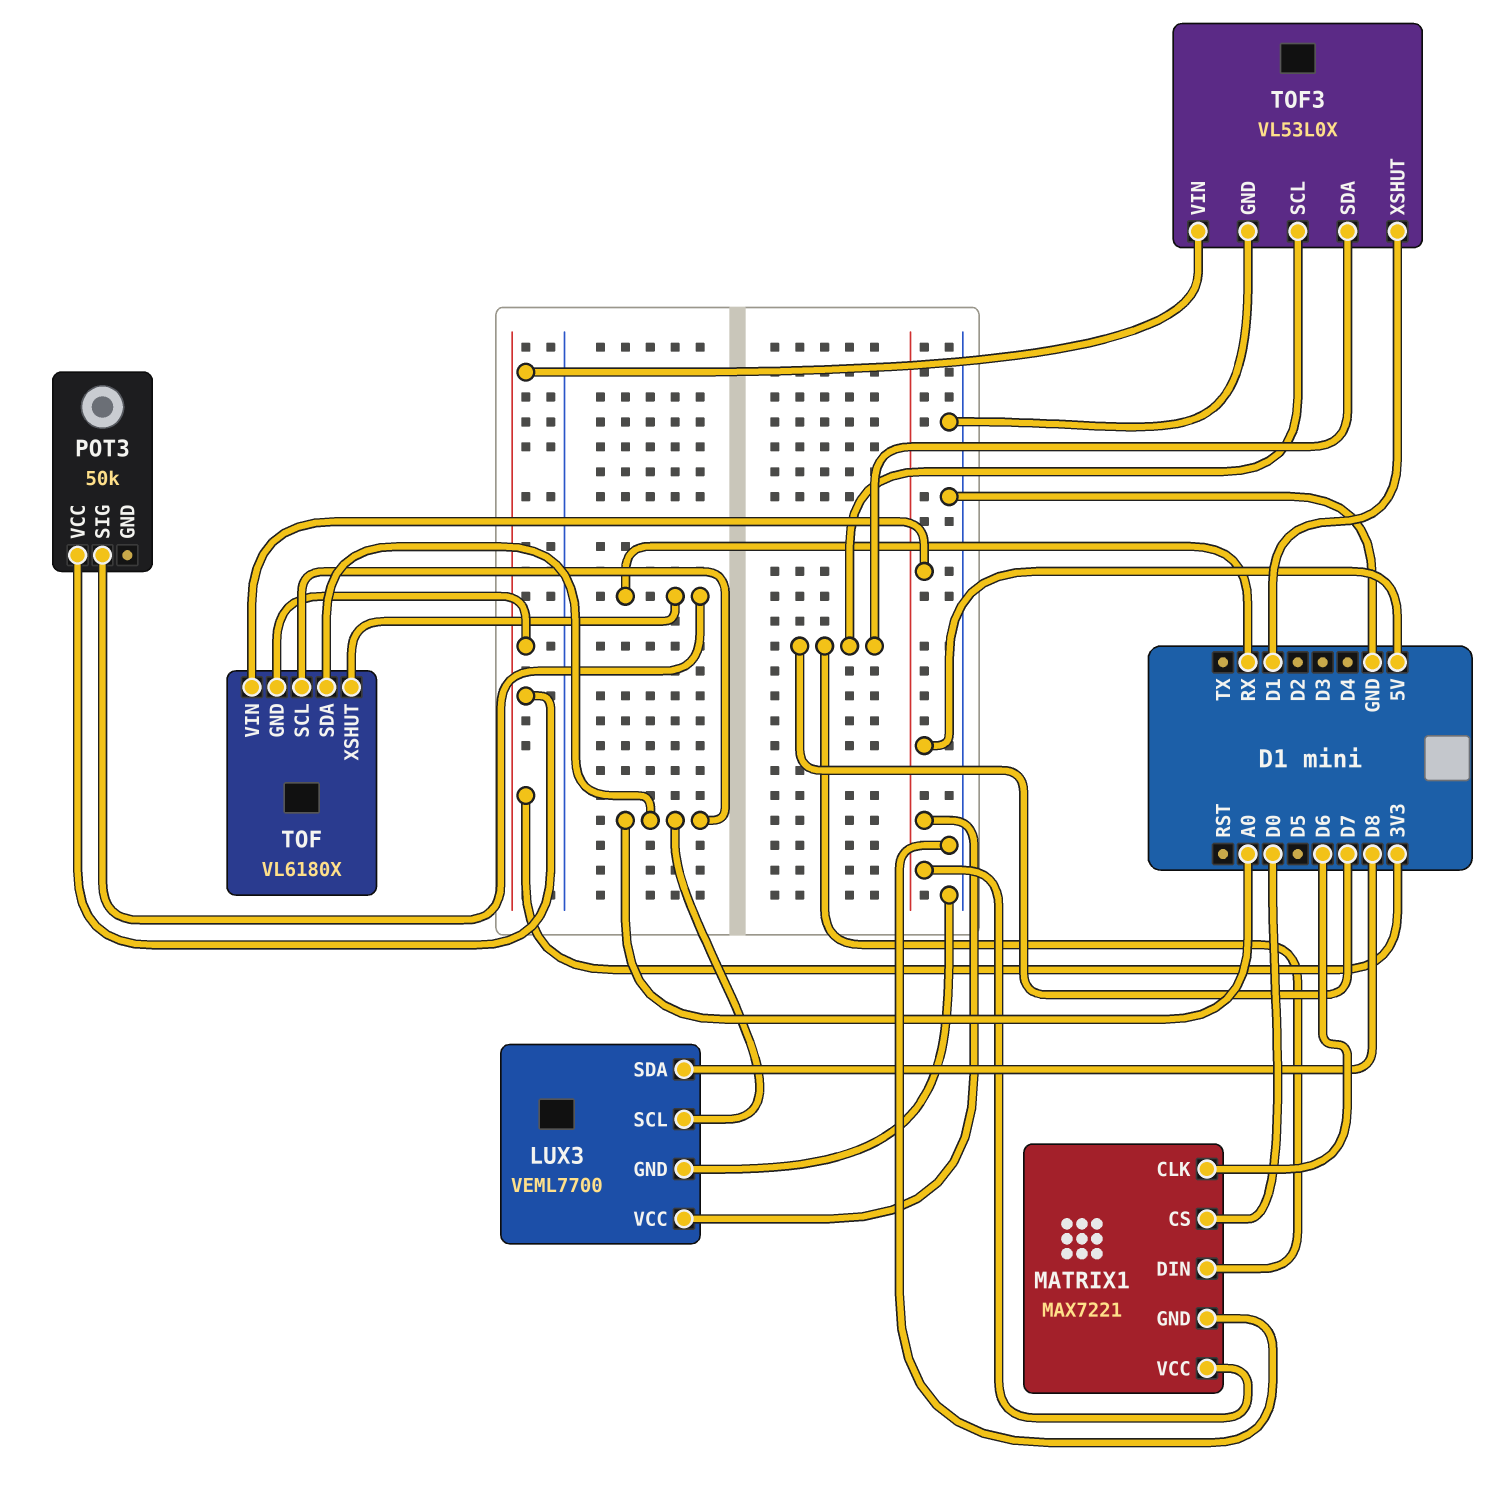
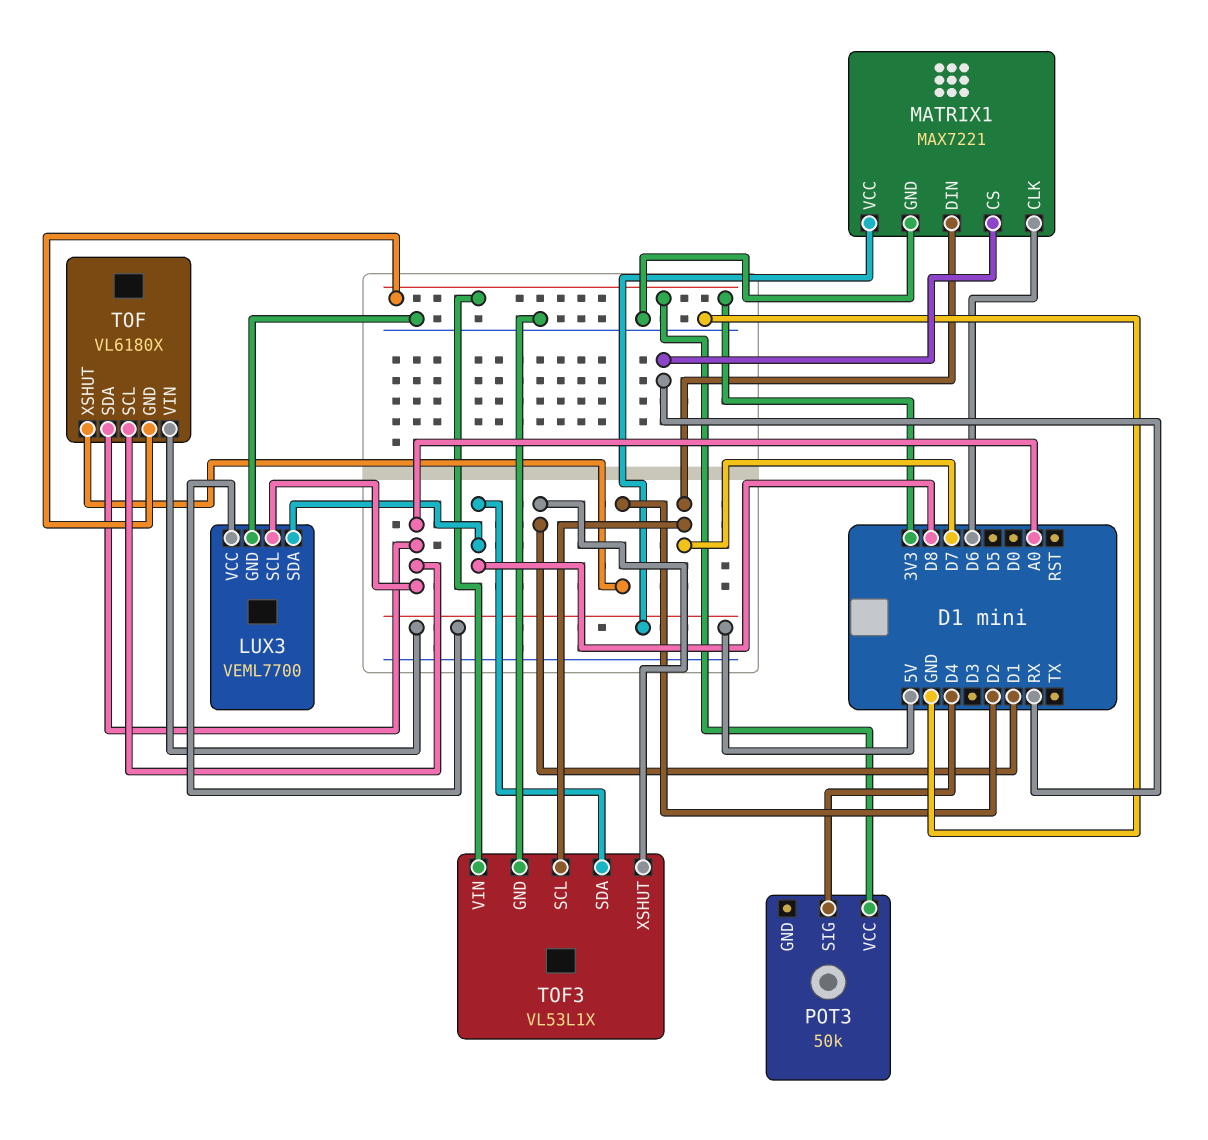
MATRIX1 pin CS: D0 -> RX
POT3 pin SIG: RX -> D4
TOF pin XSHUT: RX -> D2
TOF3: VL53L0X -> VL53L1X
TOF3 pin SDA: D7 -> D8

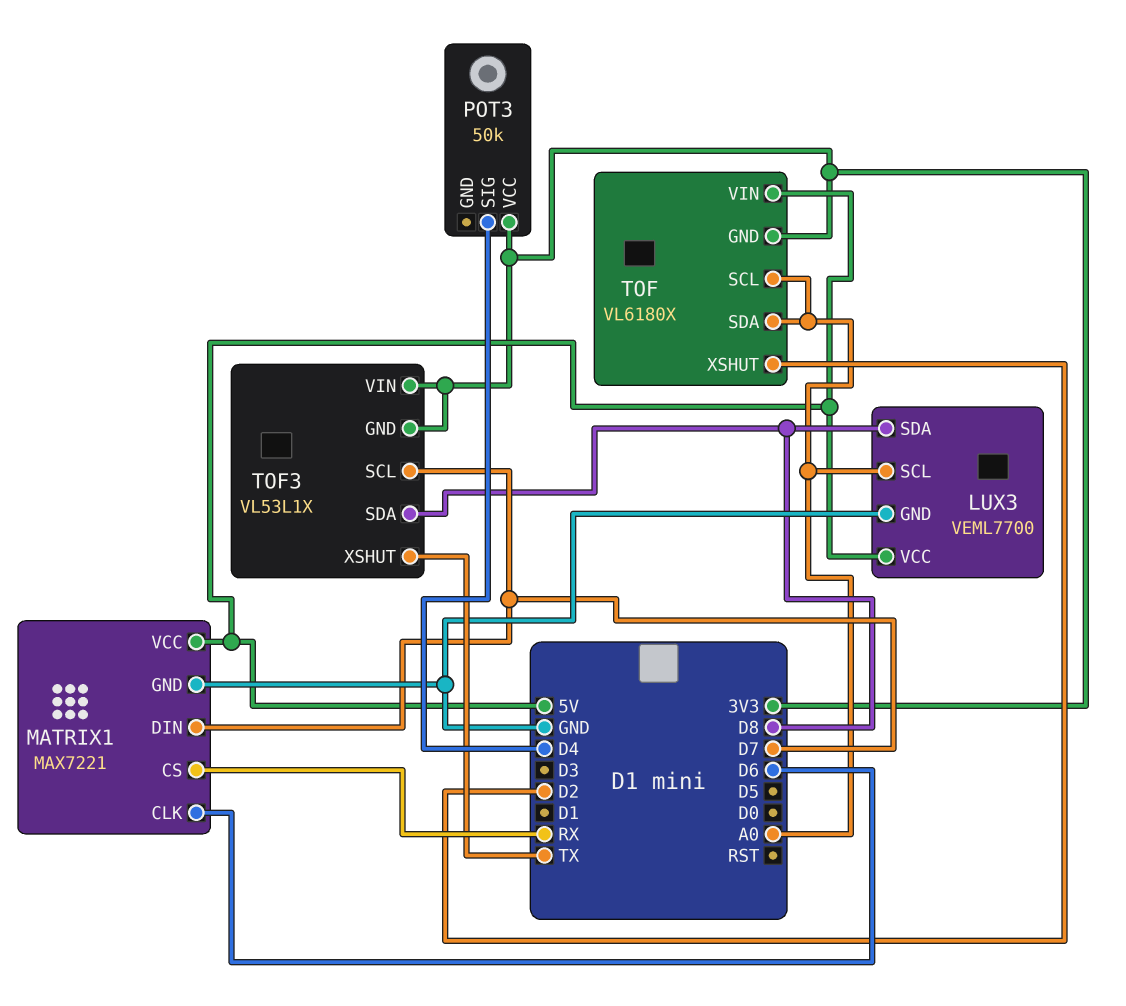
TOF3 pin GND: GND -> 3V3
TOF3 pin XSHUT: D1 -> TX

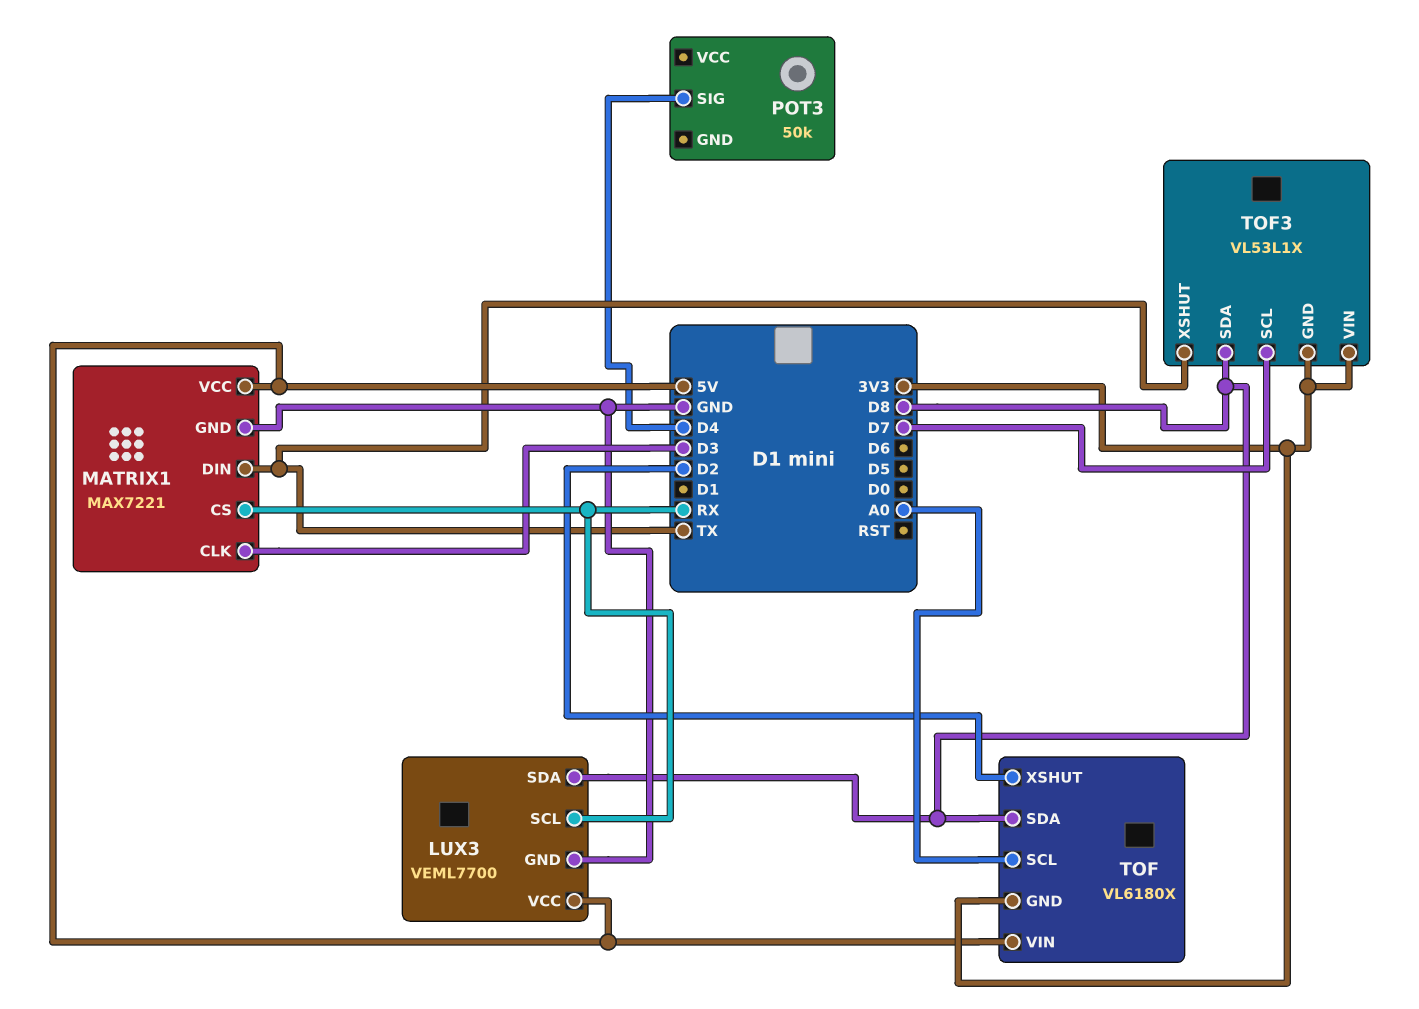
LUX3 pin SCL: A0 -> RX
MATRIX1 pin CLK: D6 -> D3
MATRIX1 pin DIN: D7 -> TX
POT3 pin VCC: 3V3 -> none
TOF pin SDA: A0 -> D8

